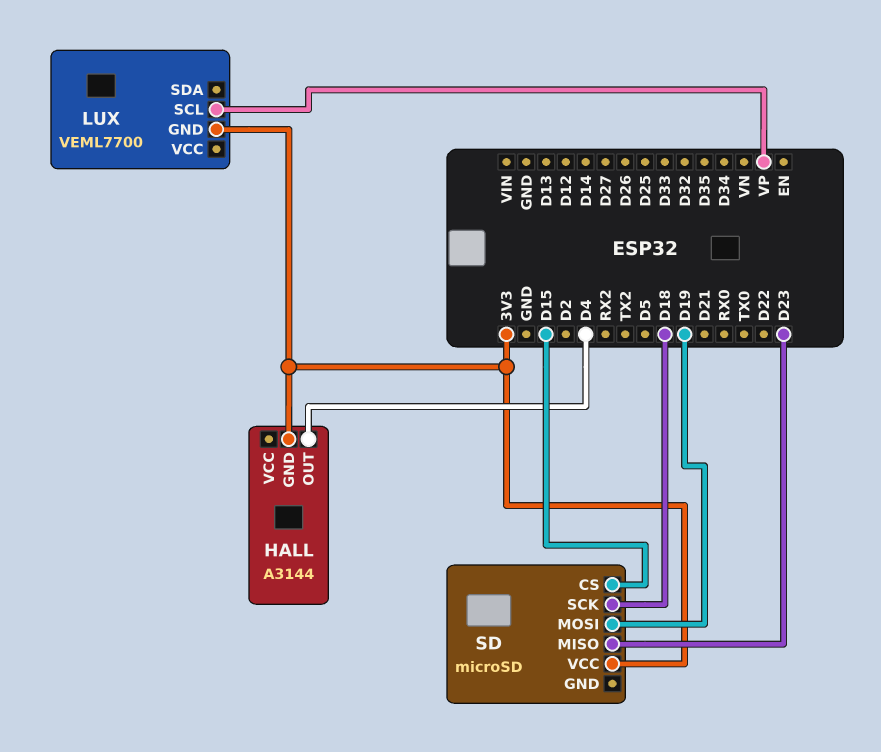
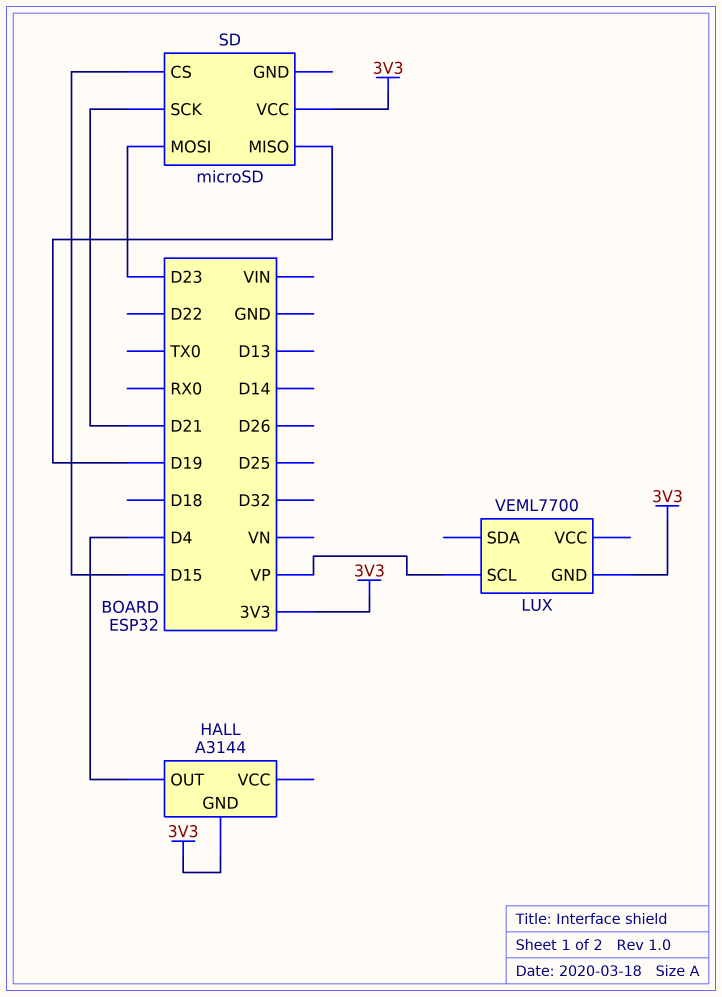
SD pin MISO: D23 -> D19
SD pin MOSI: D19 -> D23
SD pin SCK: D18 -> D21

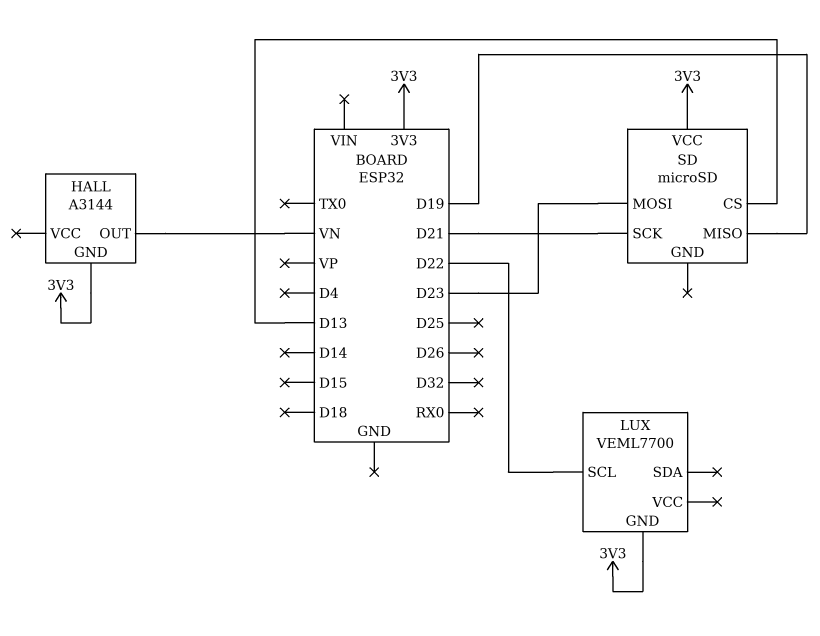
HALL pin OUT: D4 -> VN
LUX pin SCL: VP -> D22
SD pin CS: D15 -> D13

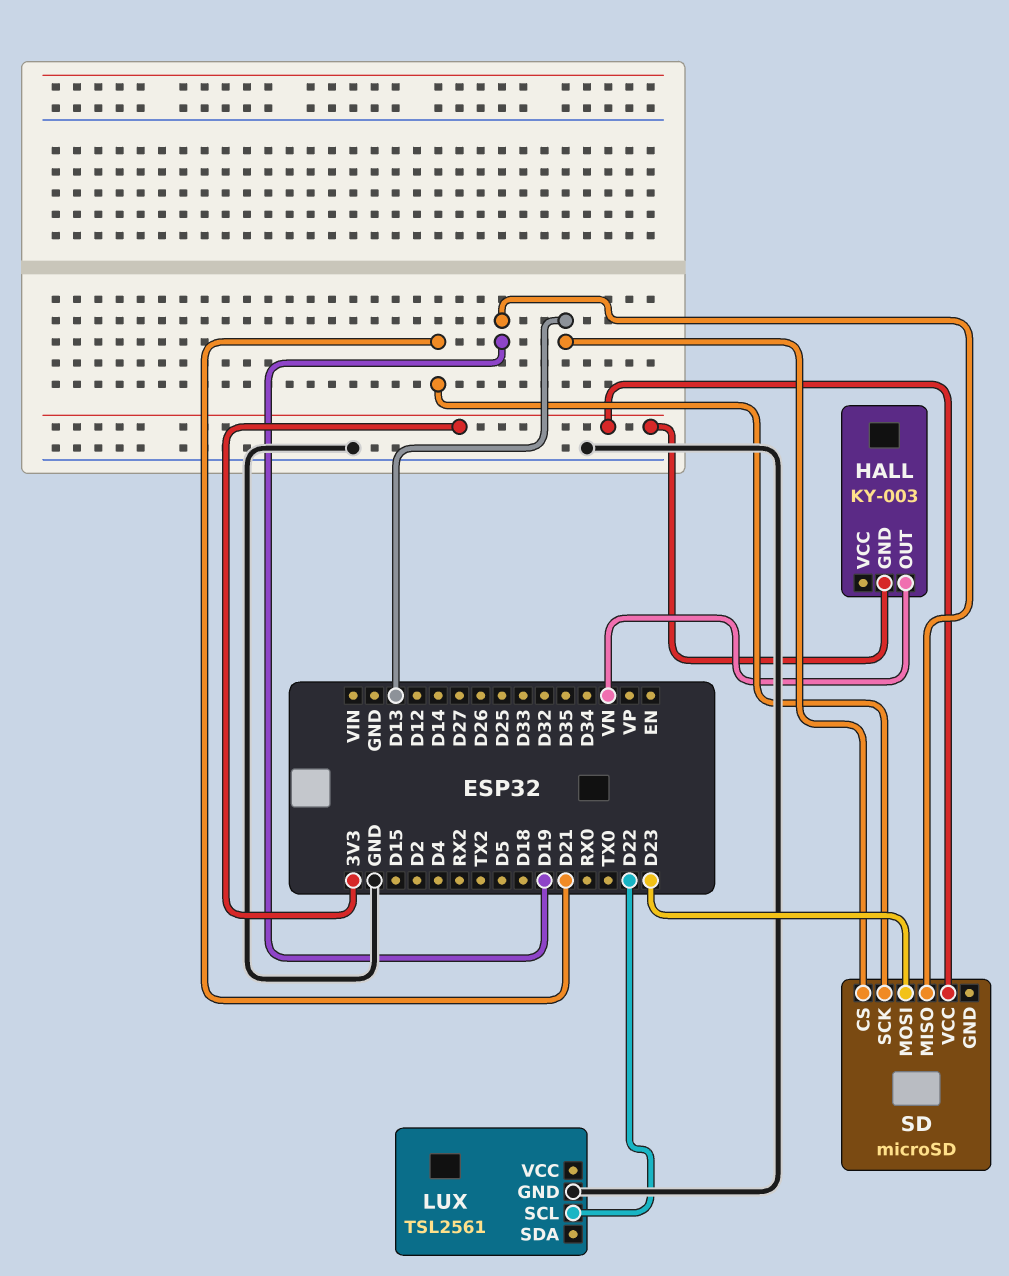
HALL: A3144 -> KY-003
LUX: VEML7700 -> TSL2561
LUX pin GND: 3V3 -> GND

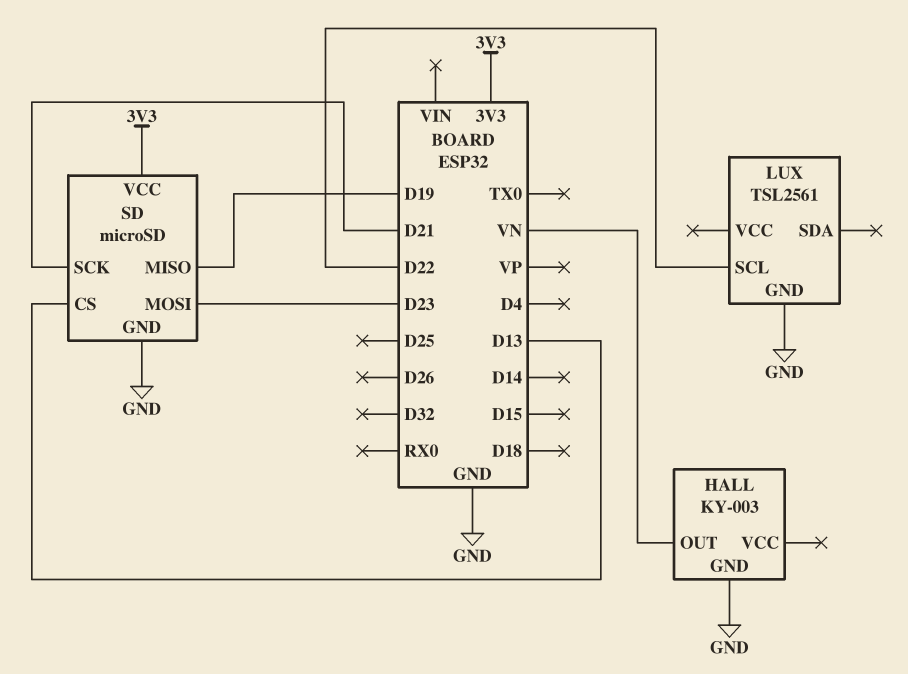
HALL pin GND: 3V3 -> GND
SD pin GND: none -> GND

